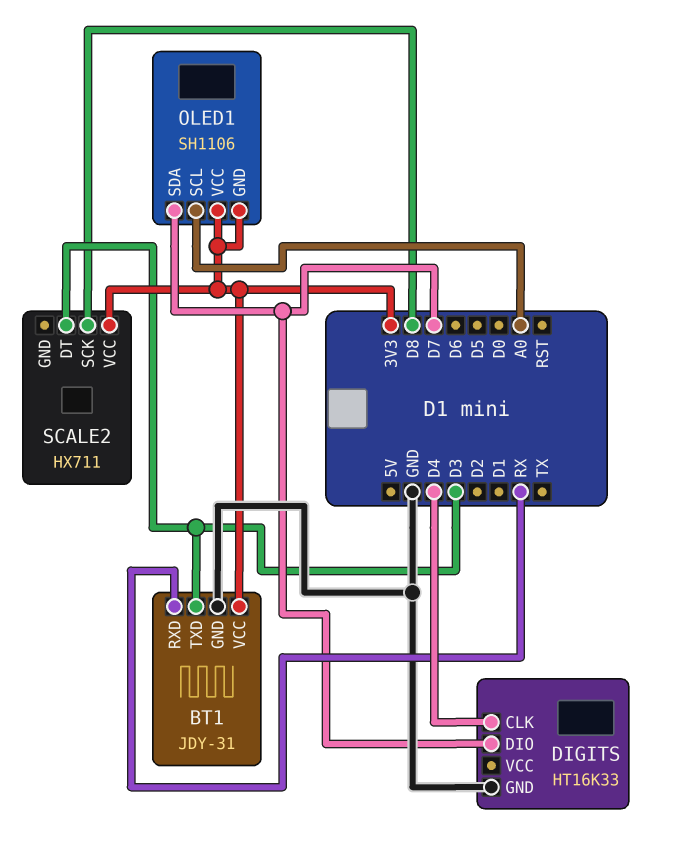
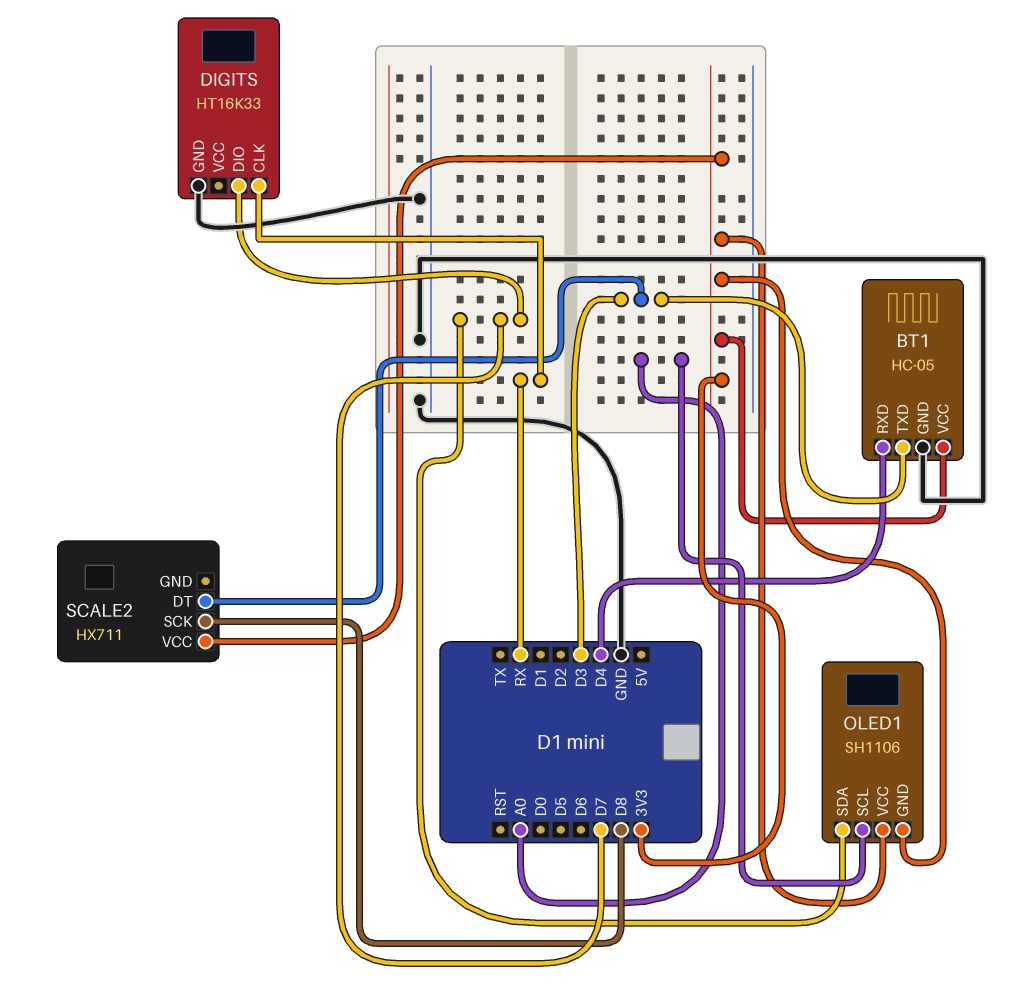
BT1: JDY-31 -> HC-05
BT1 pin RXD: RX -> D4
DIGITS pin CLK: D4 -> RX

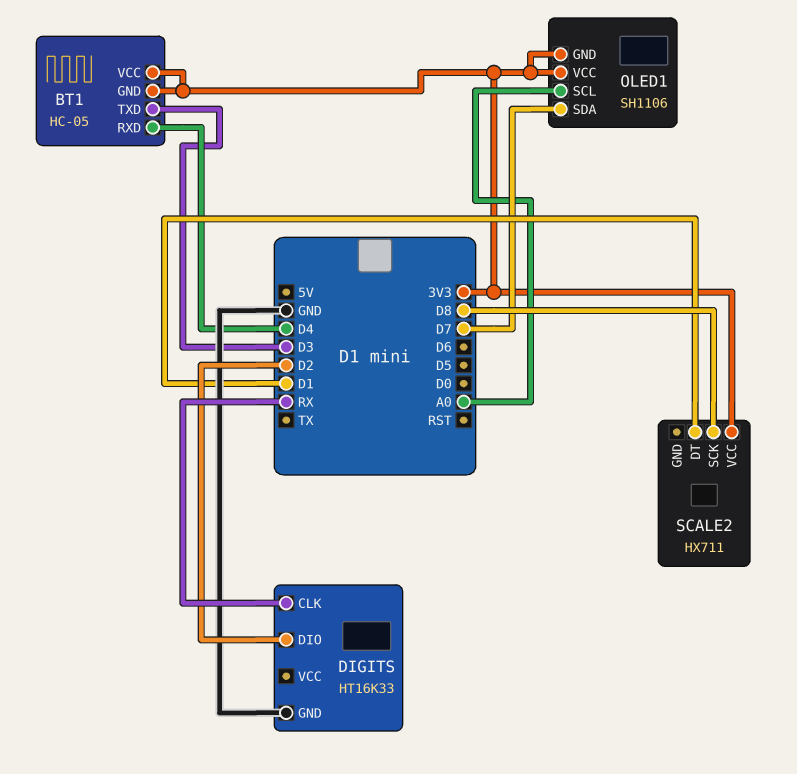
BT1 pin GND: GND -> 3V3
DIGITS pin DIO: D7 -> D2
SCALE2 pin DT: D3 -> D1

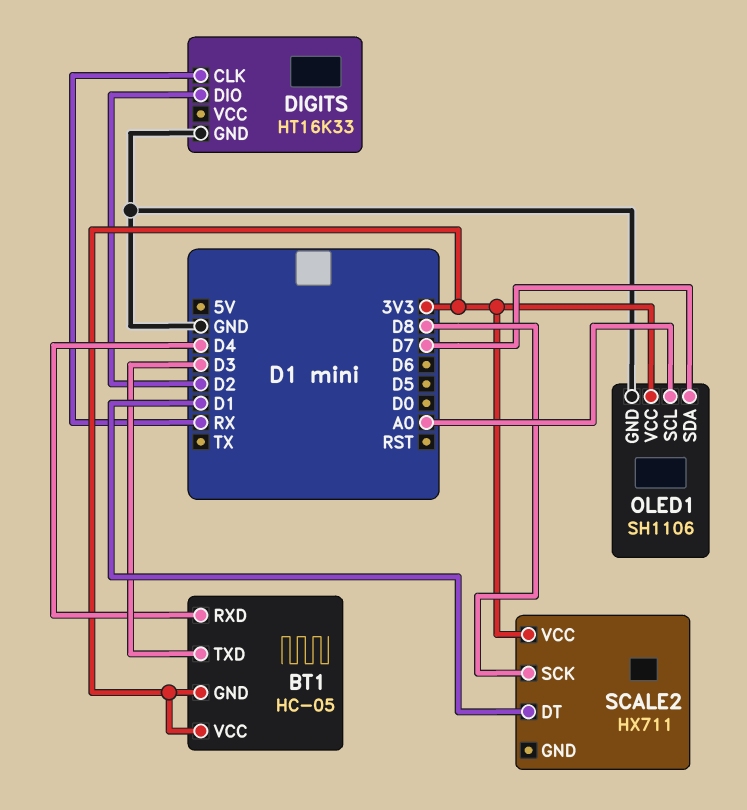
OLED1 pin GND: 3V3 -> GND

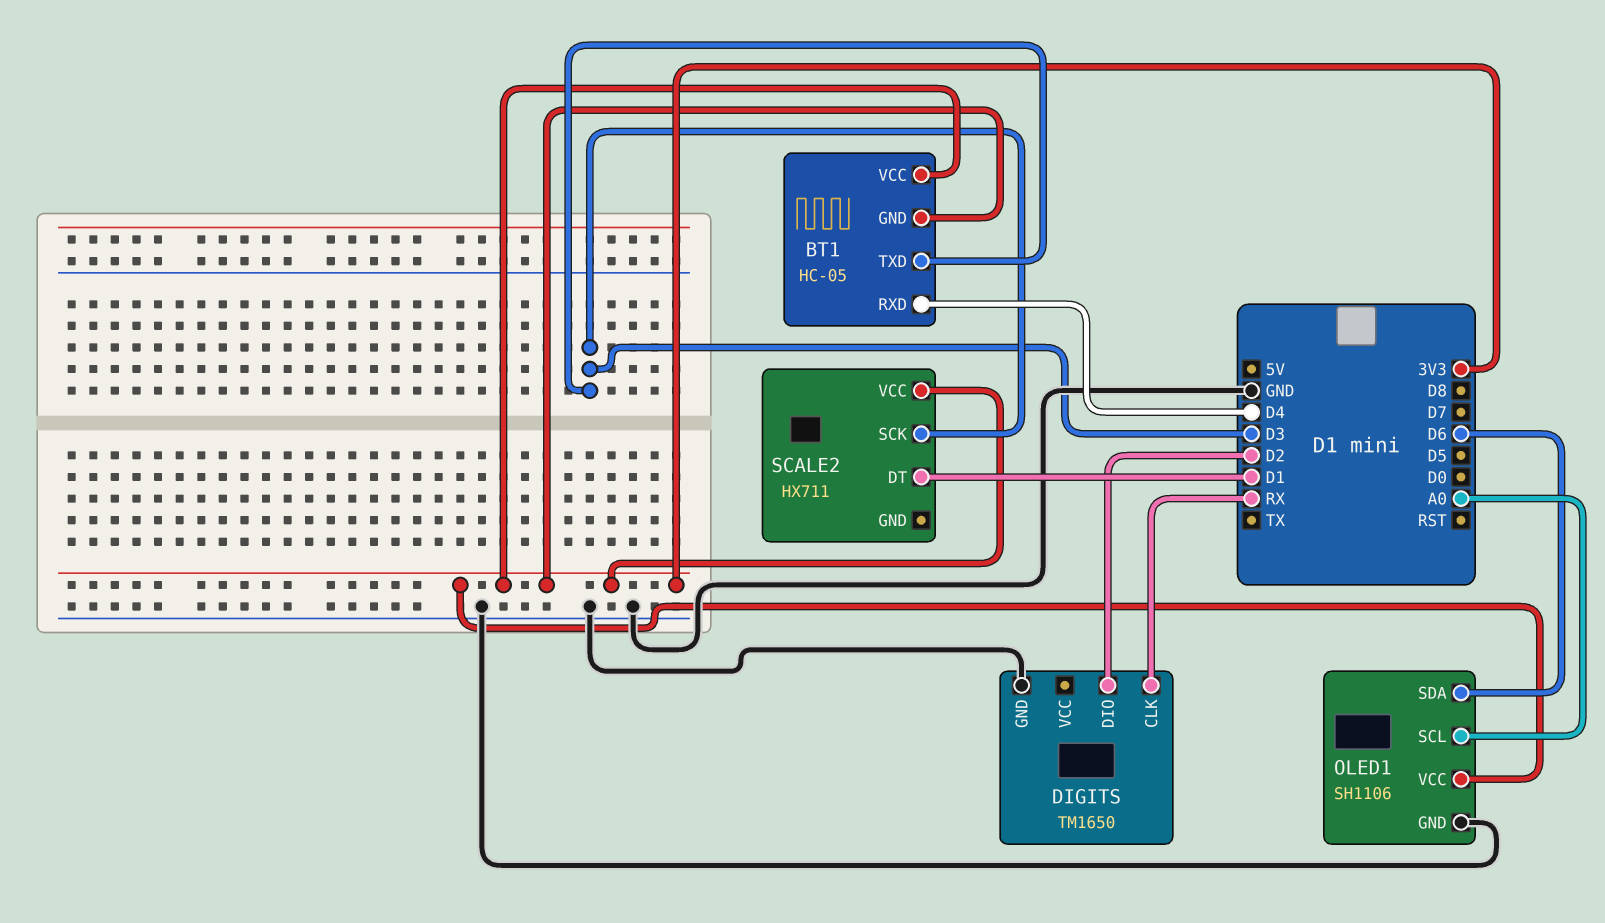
DIGITS: HT16K33 -> TM1650
OLED1 pin SDA: D7 -> D6
SCALE2 pin SCK: D8 -> D3

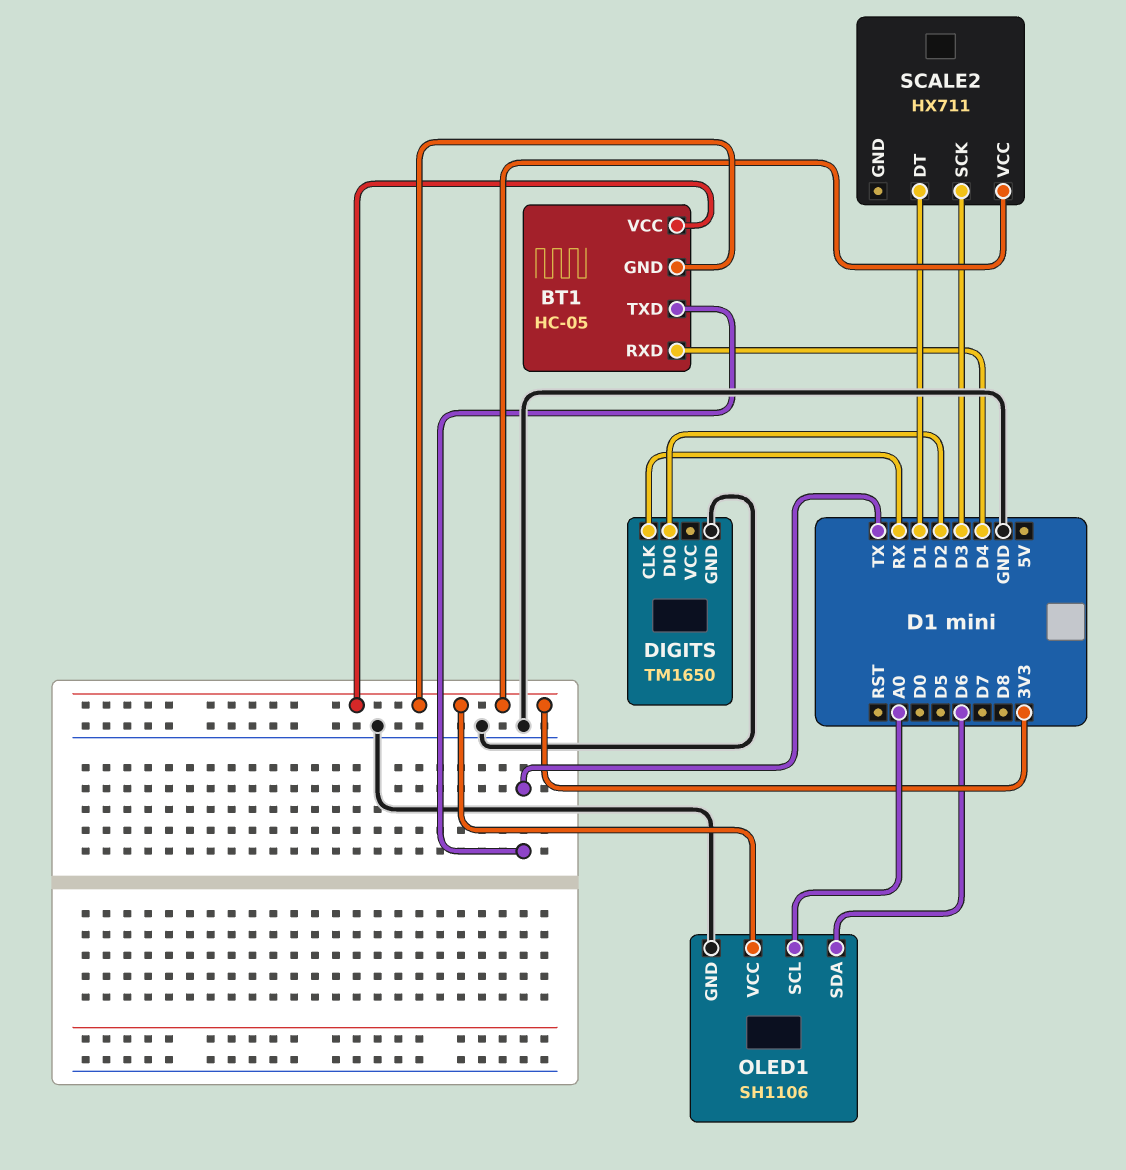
BT1 pin TXD: D3 -> TX

